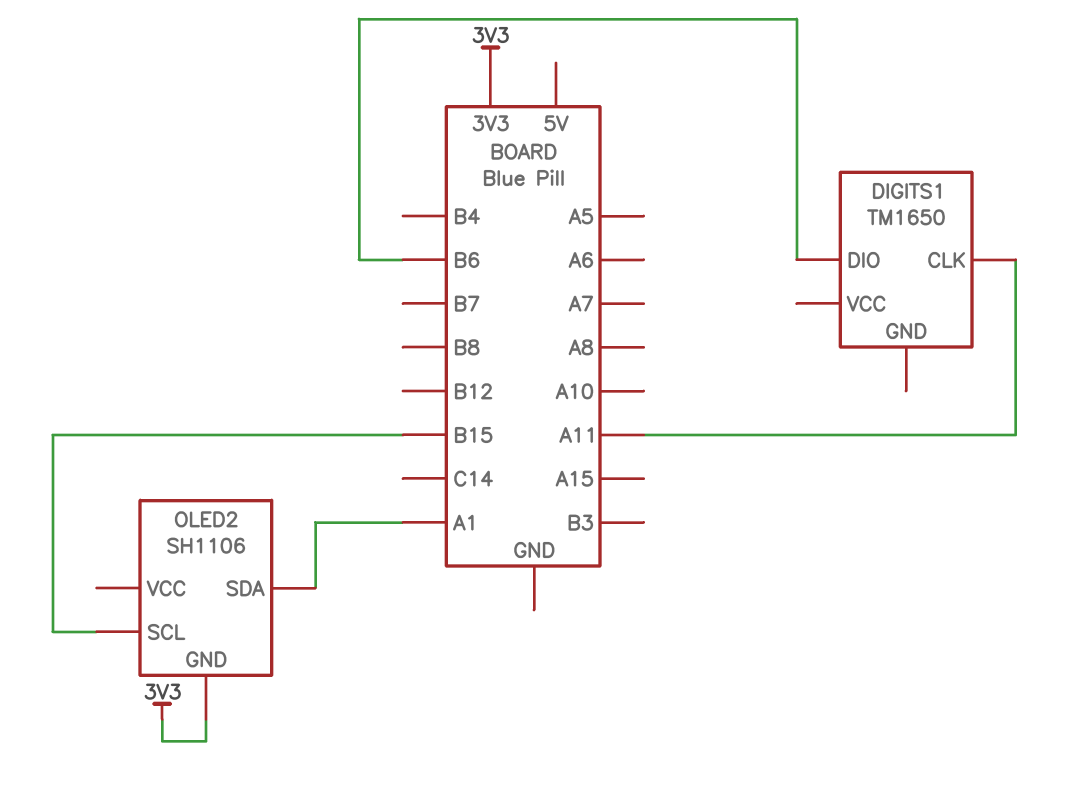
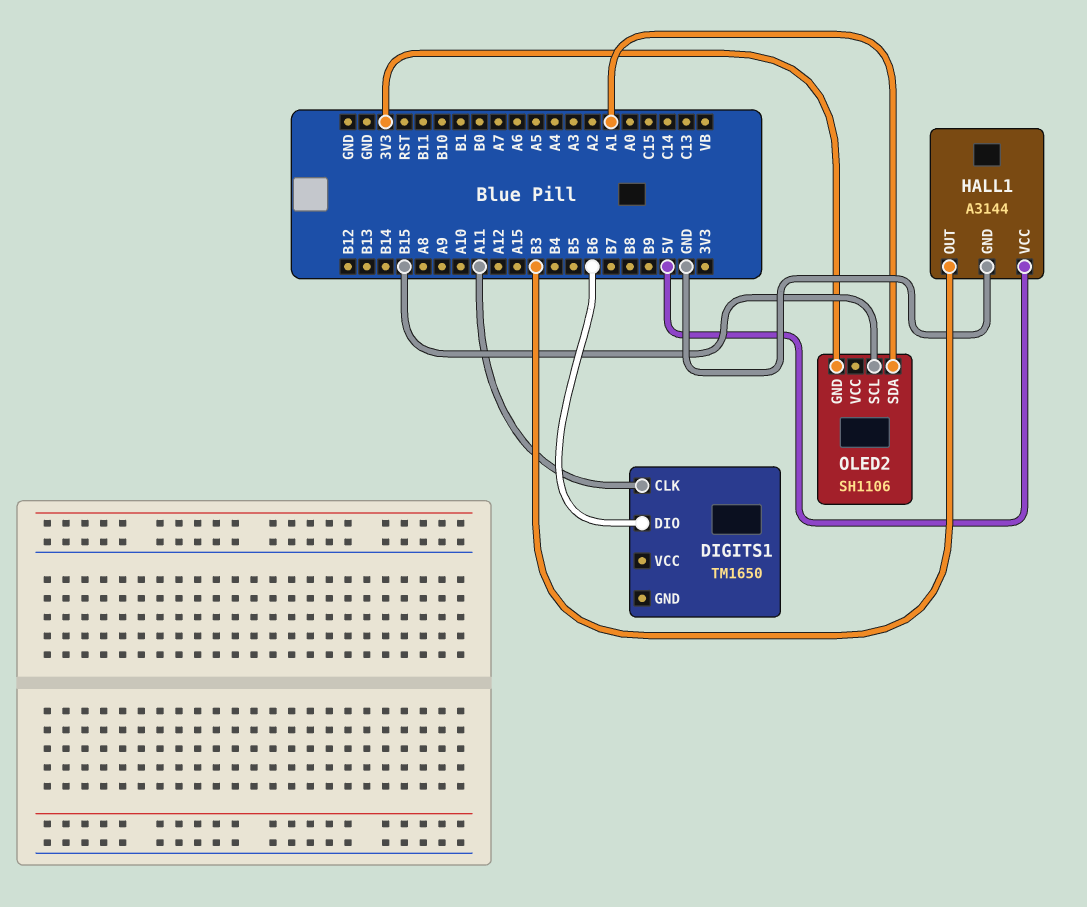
HALL1: none -> A3144
HALL1 pin GND: none -> GND
HALL1 pin OUT: none -> B3
HALL1 pin VCC: none -> 5V

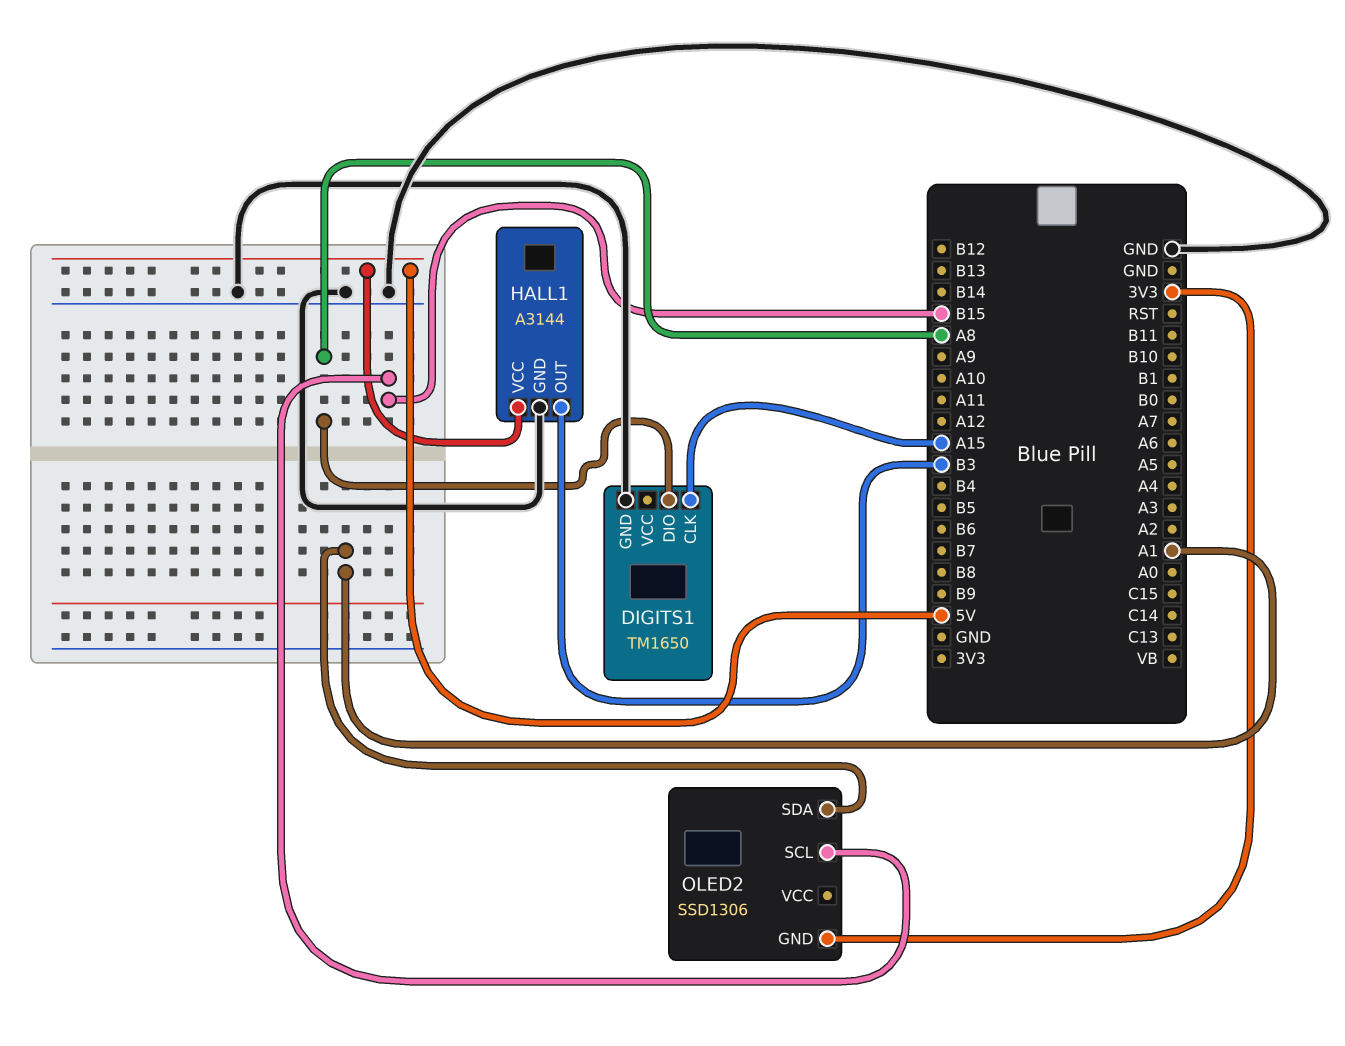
DIGITS1 pin CLK: A11 -> A15
DIGITS1 pin DIO: B6 -> A8
DIGITS1 pin GND: none -> GND
OLED2: SH1106 -> SSD1306

